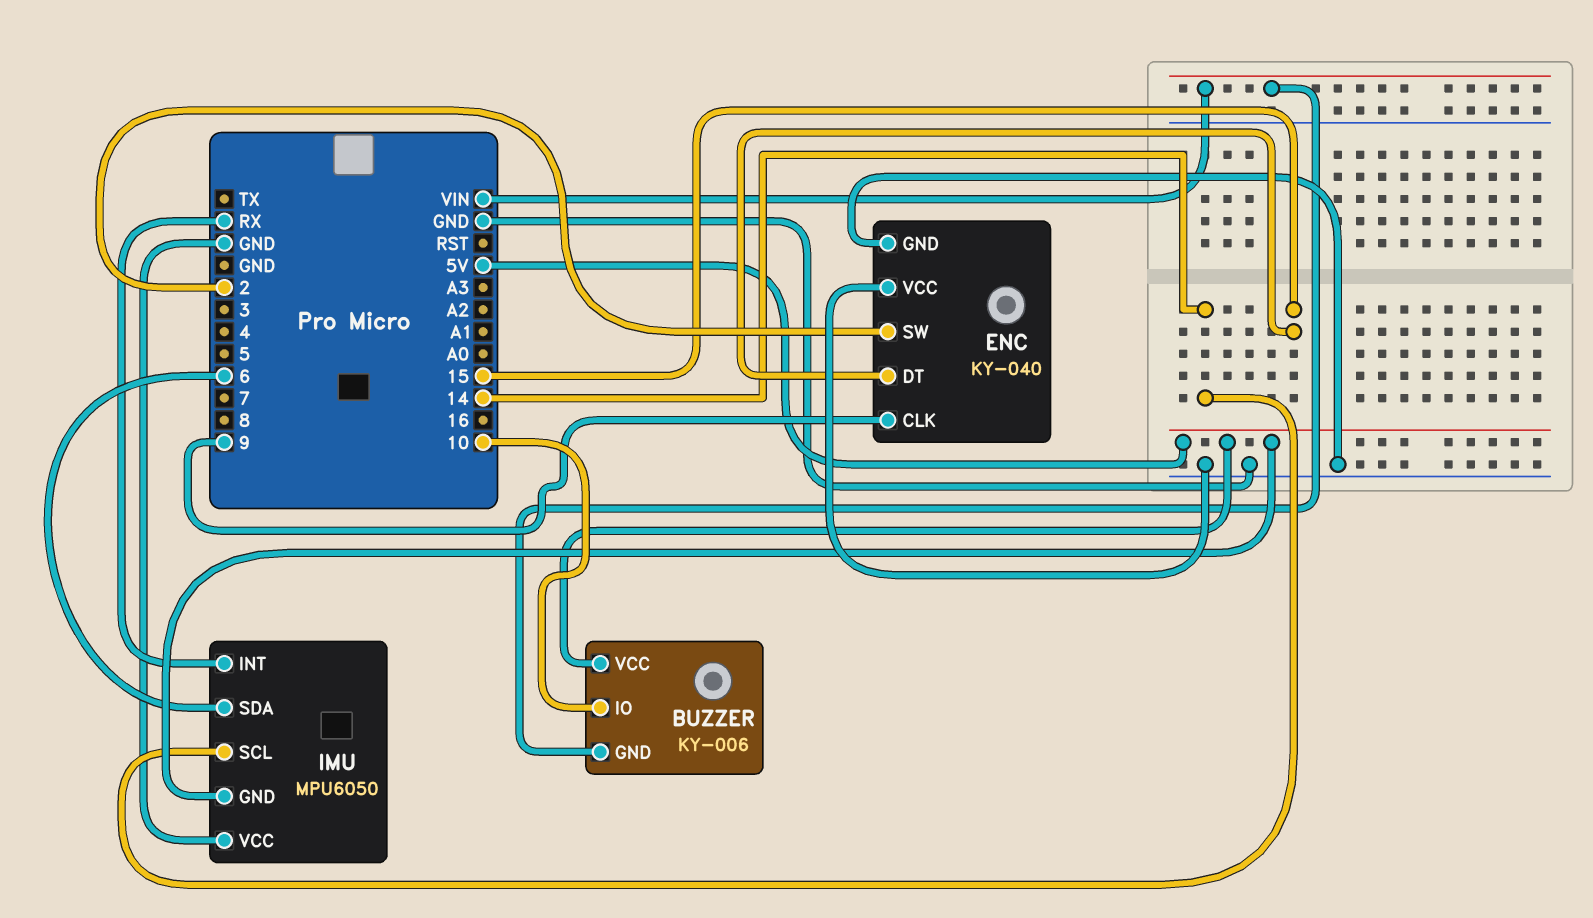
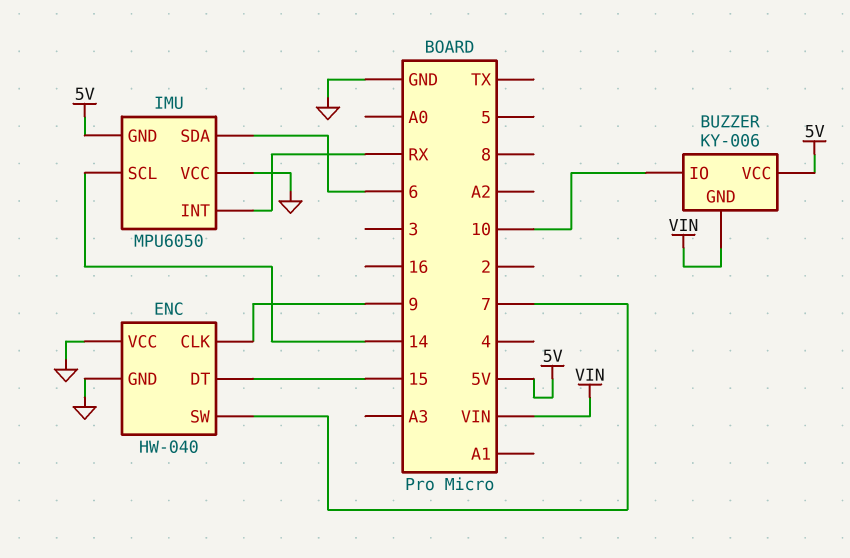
ENC: KY-040 -> HW-040
ENC pin SW: 2 -> 7

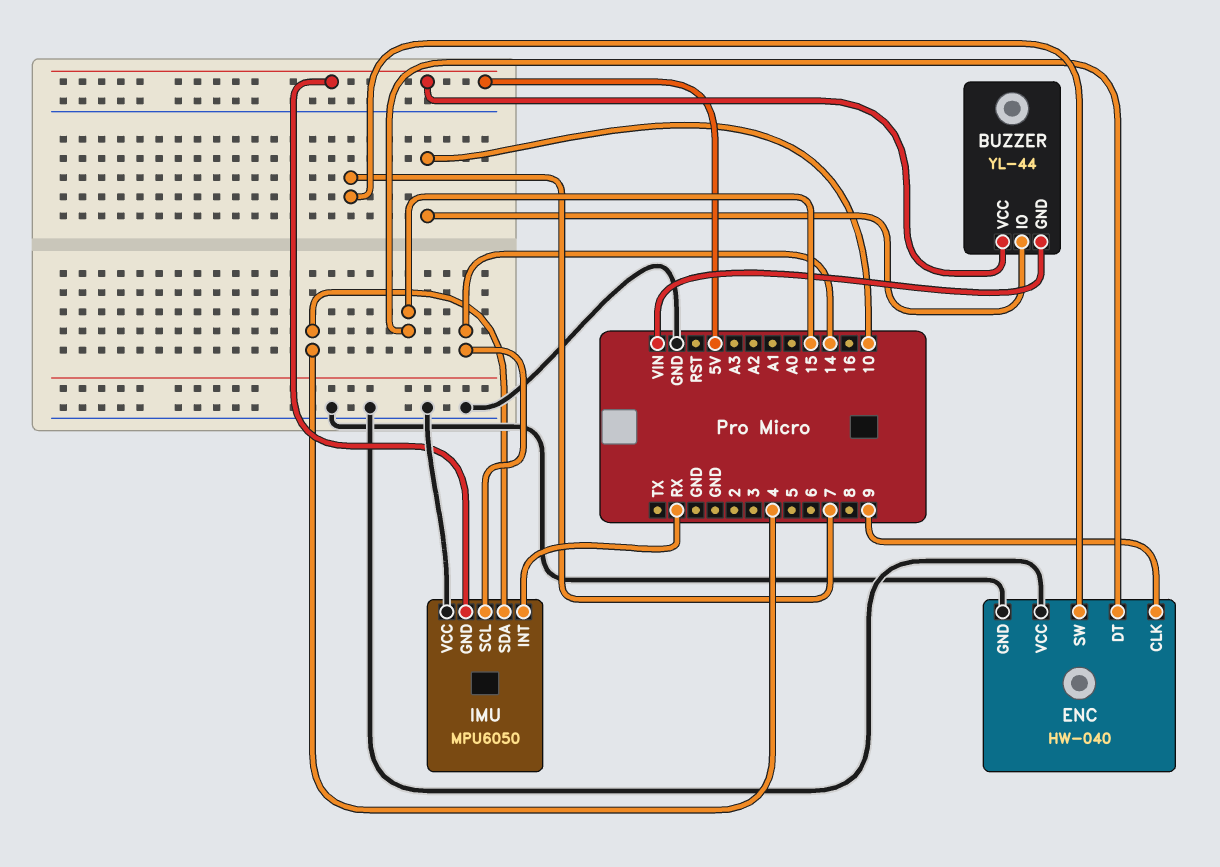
BUZZER: KY-006 -> YL-44
IMU pin SDA: 6 -> 4

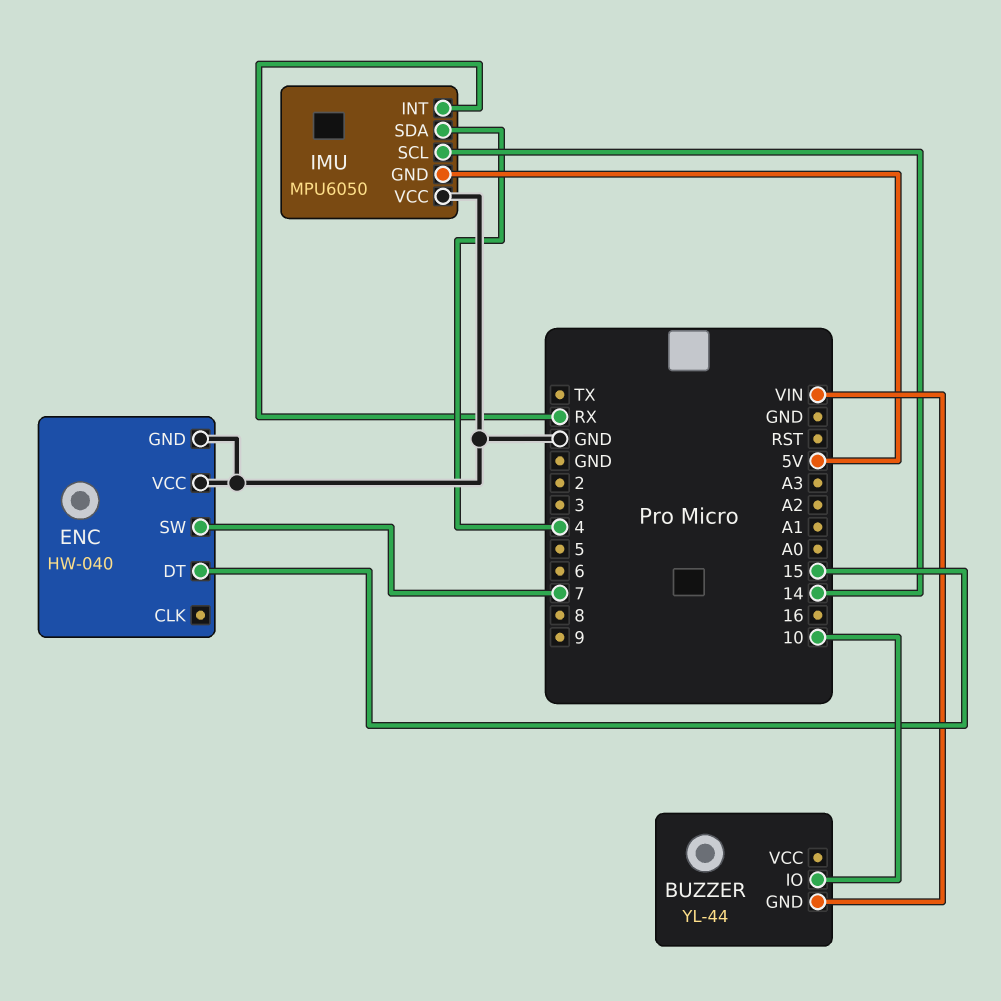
BUZZER pin VCC: 5V -> none
ENC pin CLK: 9 -> none

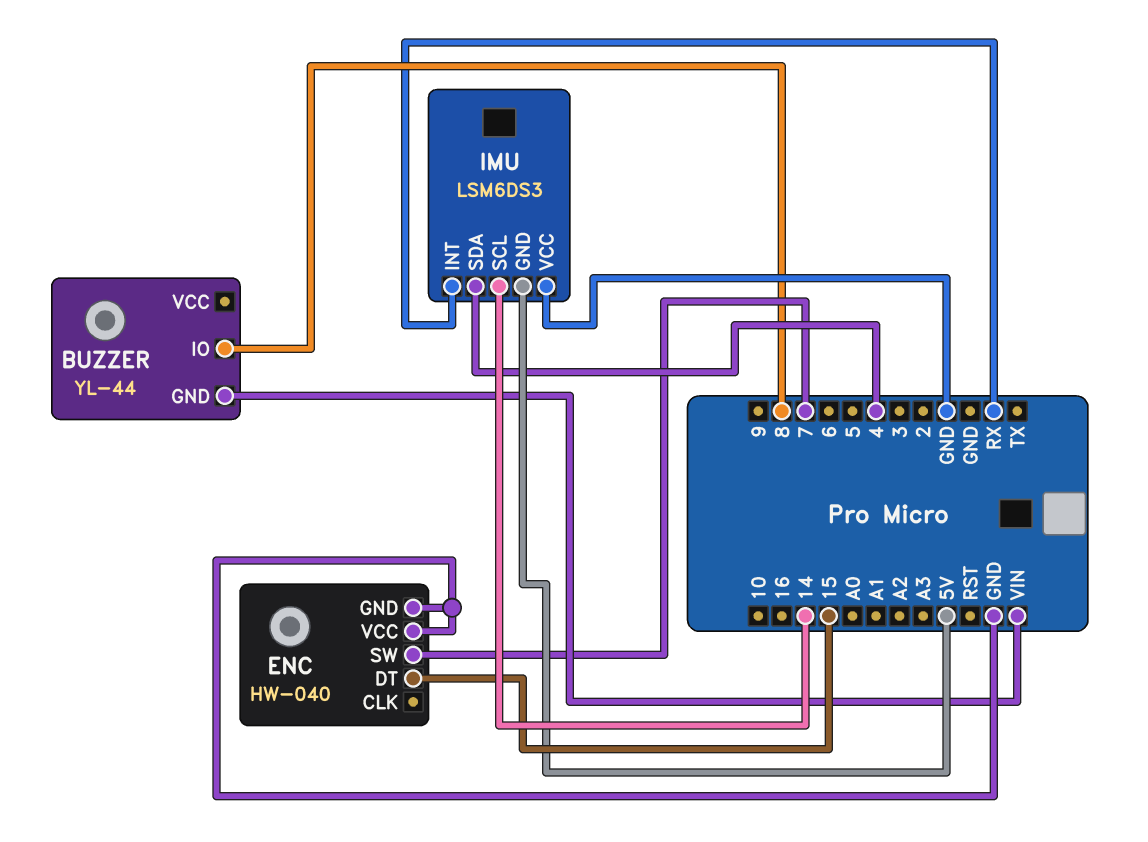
BUZZER pin IO: 10 -> 8
IMU: MPU6050 -> LSM6DS3

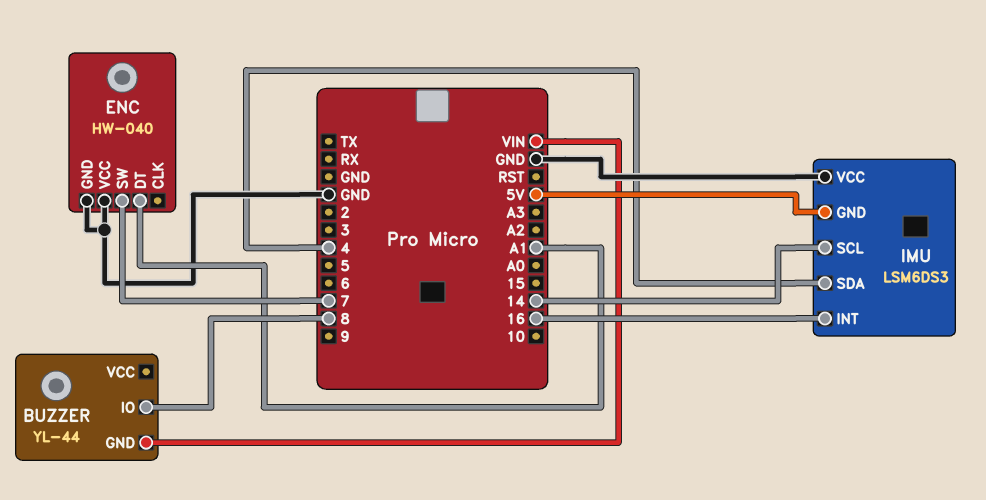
ENC pin DT: 15 -> A1
IMU pin INT: RX -> 16

